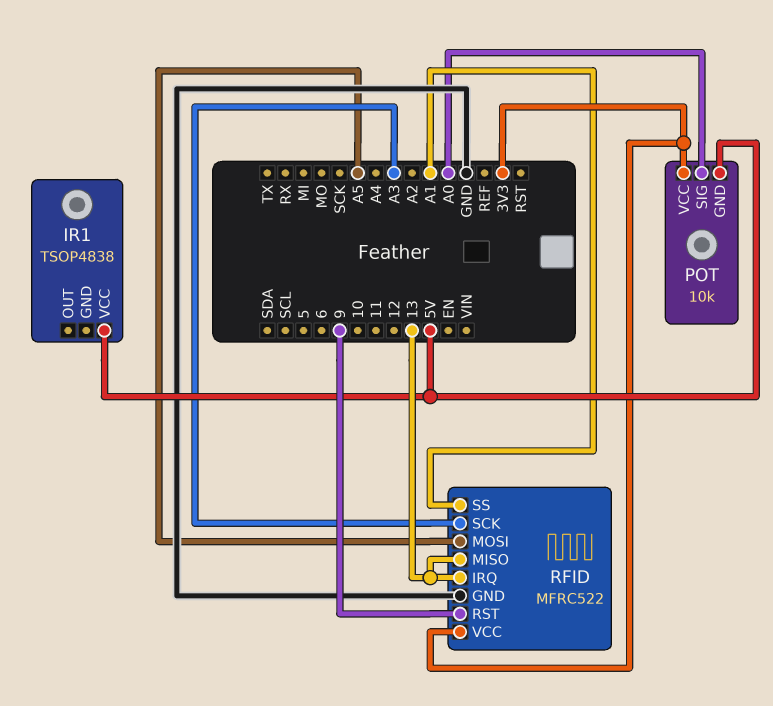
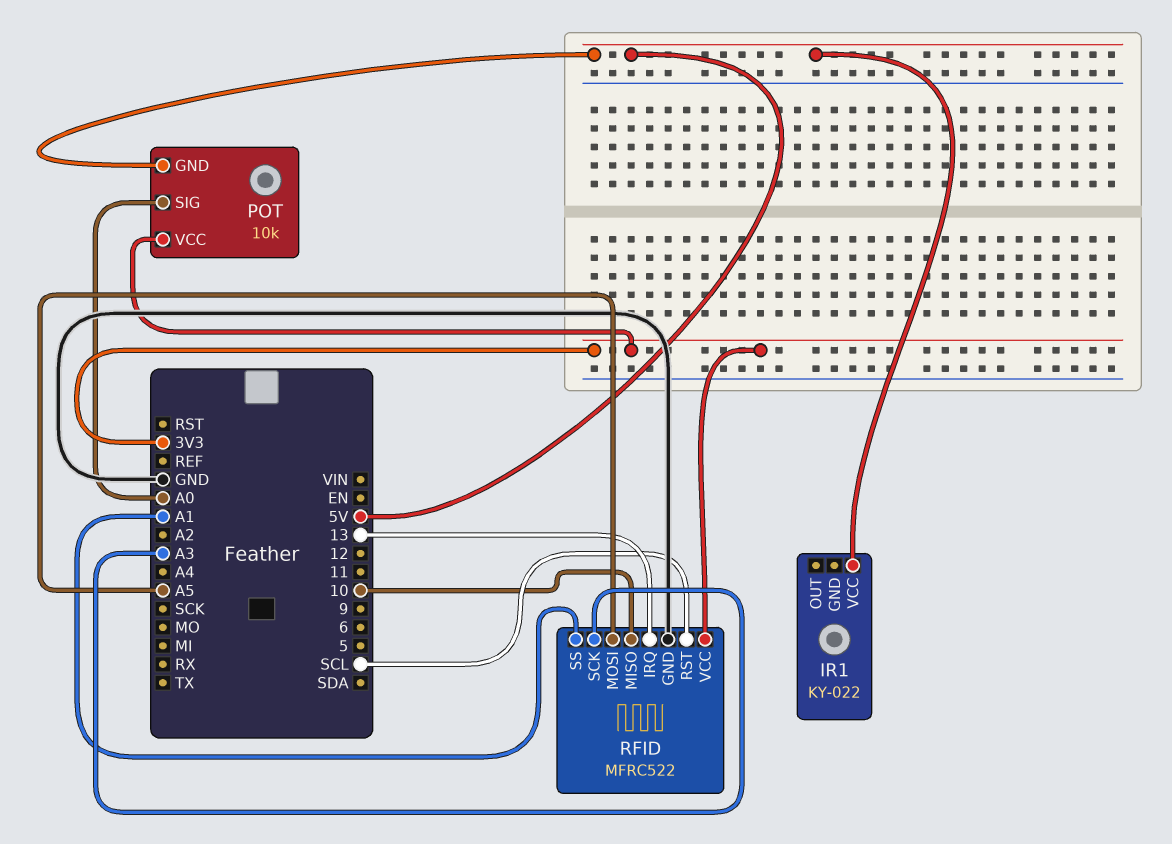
IR1: TSOP4838 -> KY-022
RFID pin MISO: 13 -> 10
RFID pin RST: 9 -> SCL

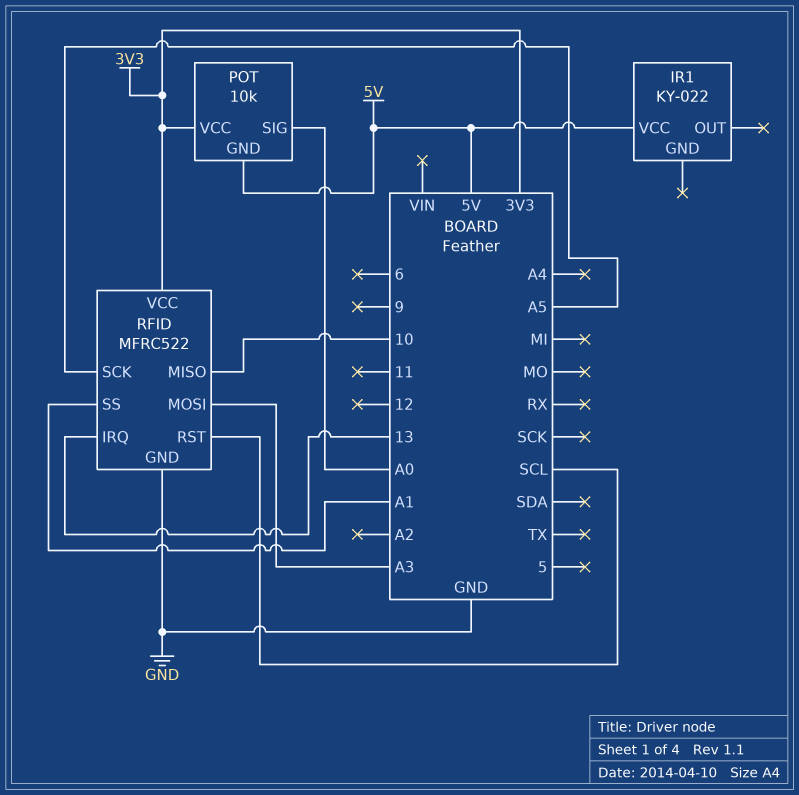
RFID pin MOSI: A5 -> A3
RFID pin SCK: A3 -> A5

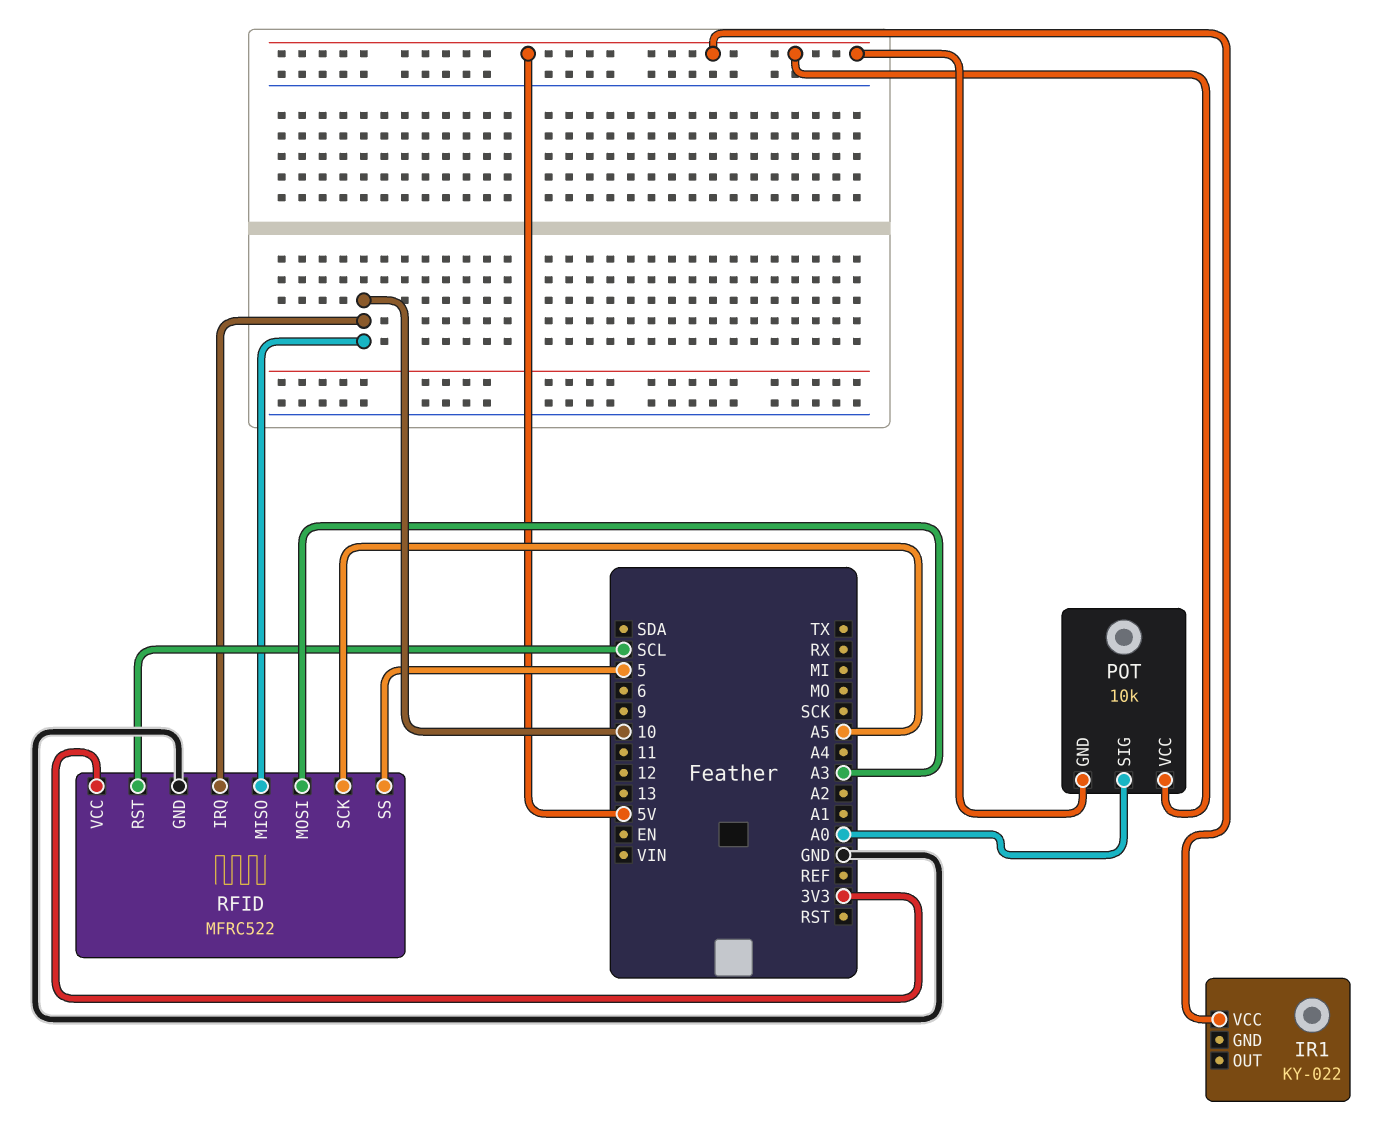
POT pin VCC: 3V3 -> 5V
RFID pin IRQ: 13 -> 10
RFID pin SS: A1 -> 5

